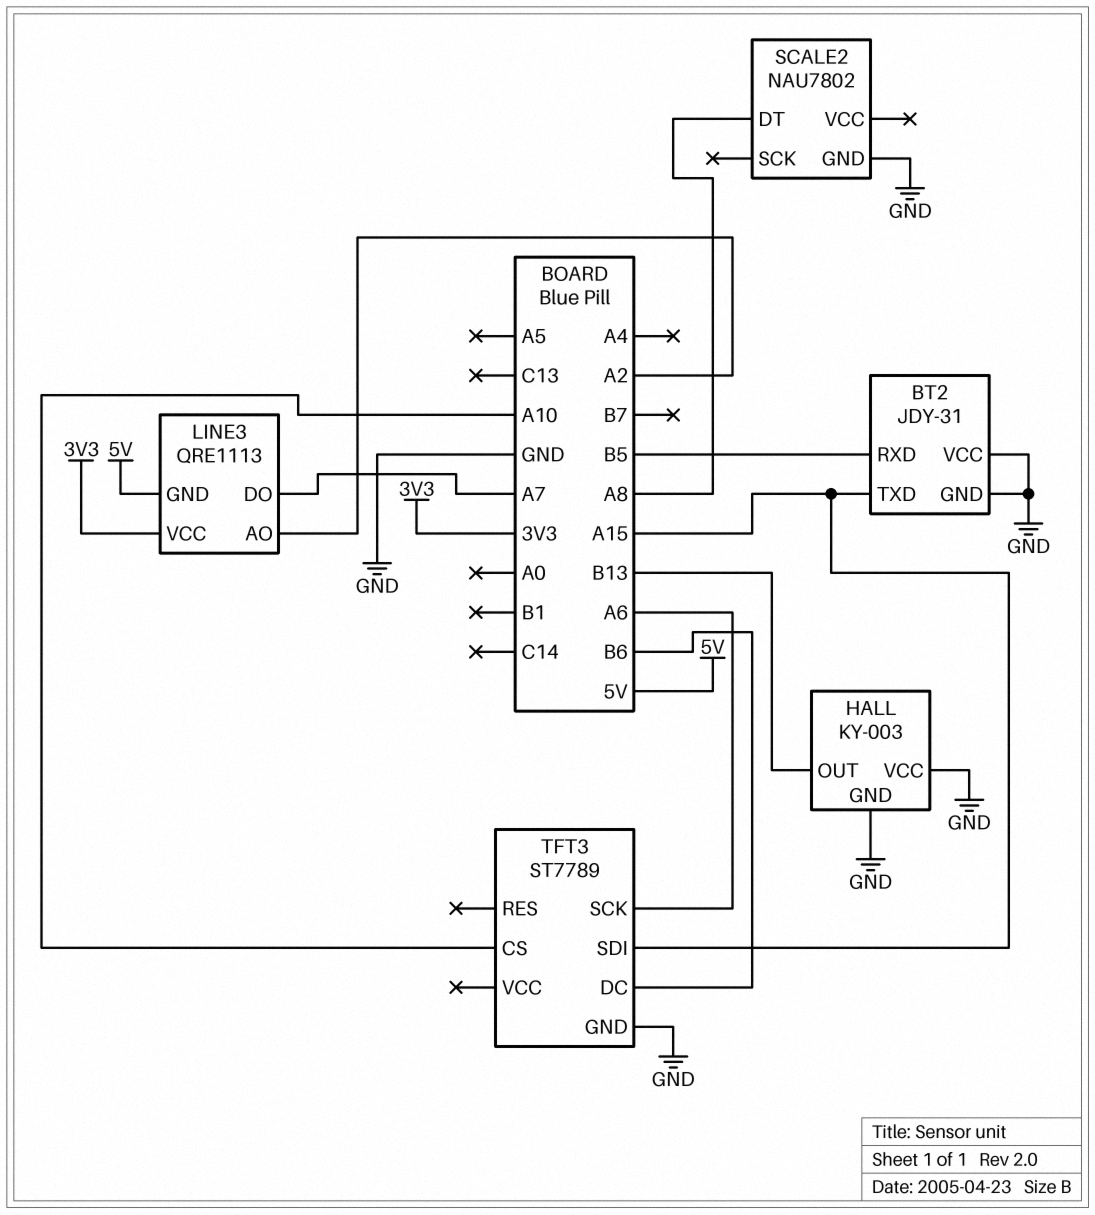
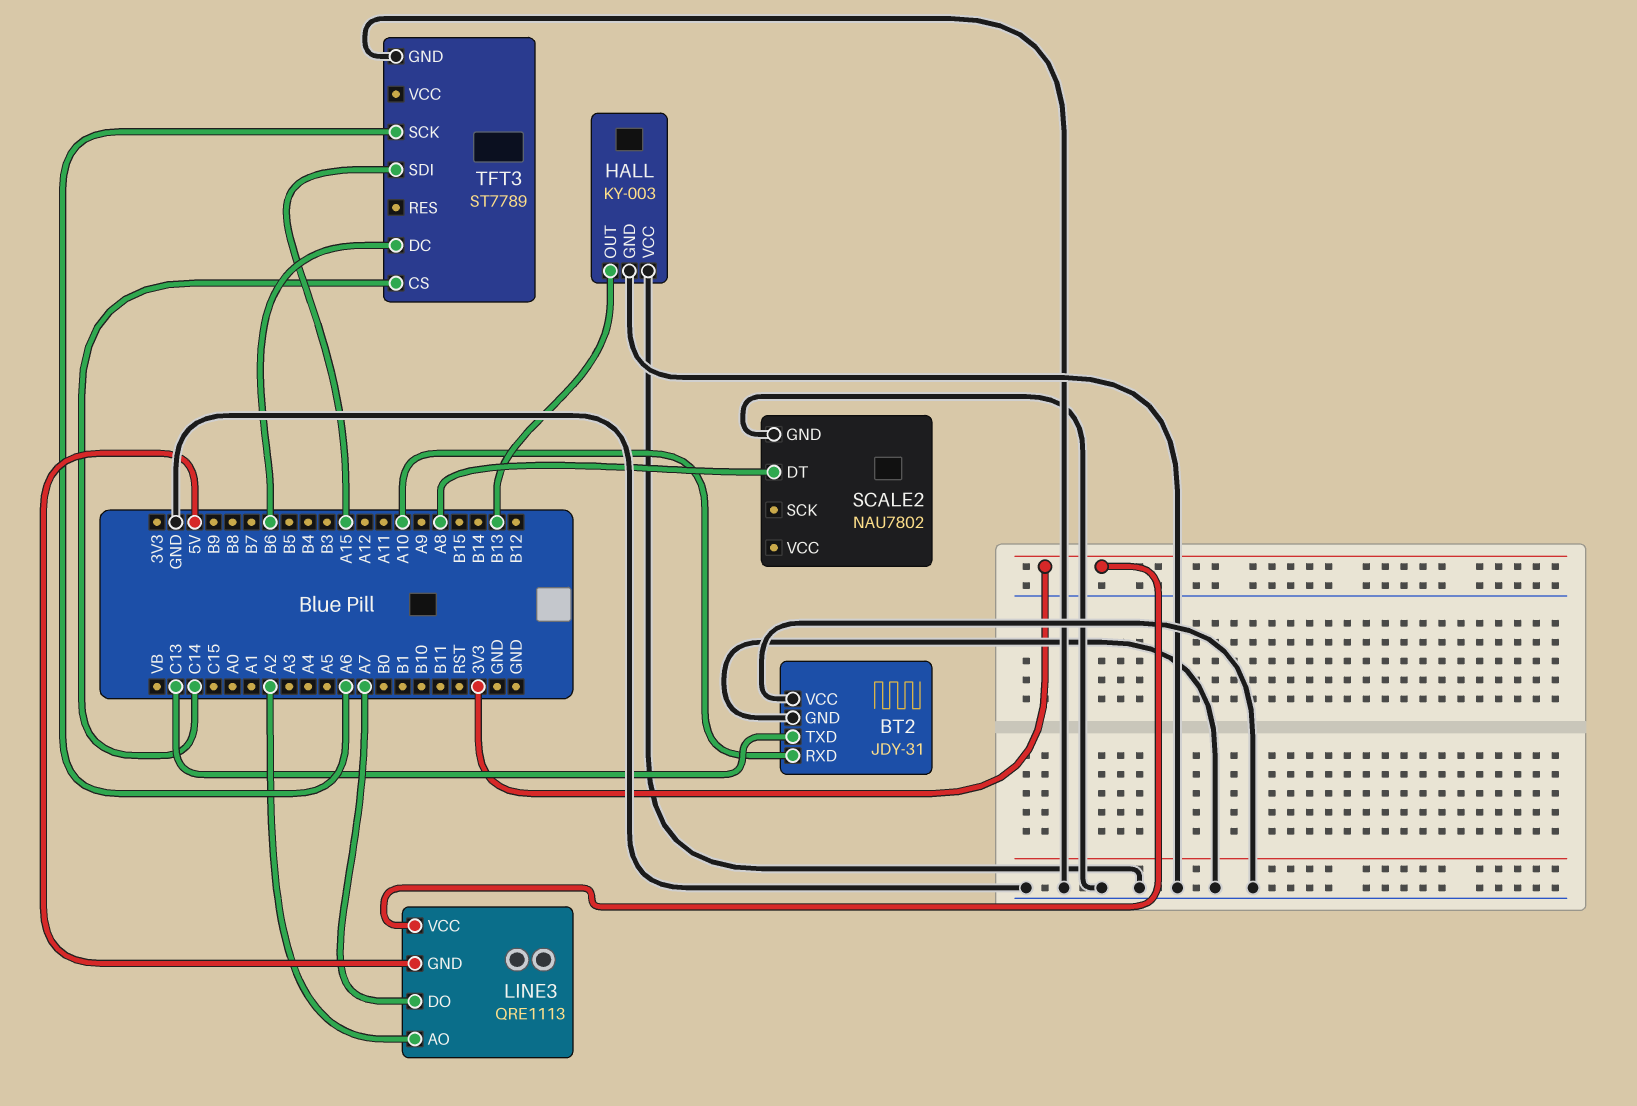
BT2 pin RXD: B5 -> A10
BT2 pin TXD: A15 -> C13
TFT3 pin CS: A10 -> C14

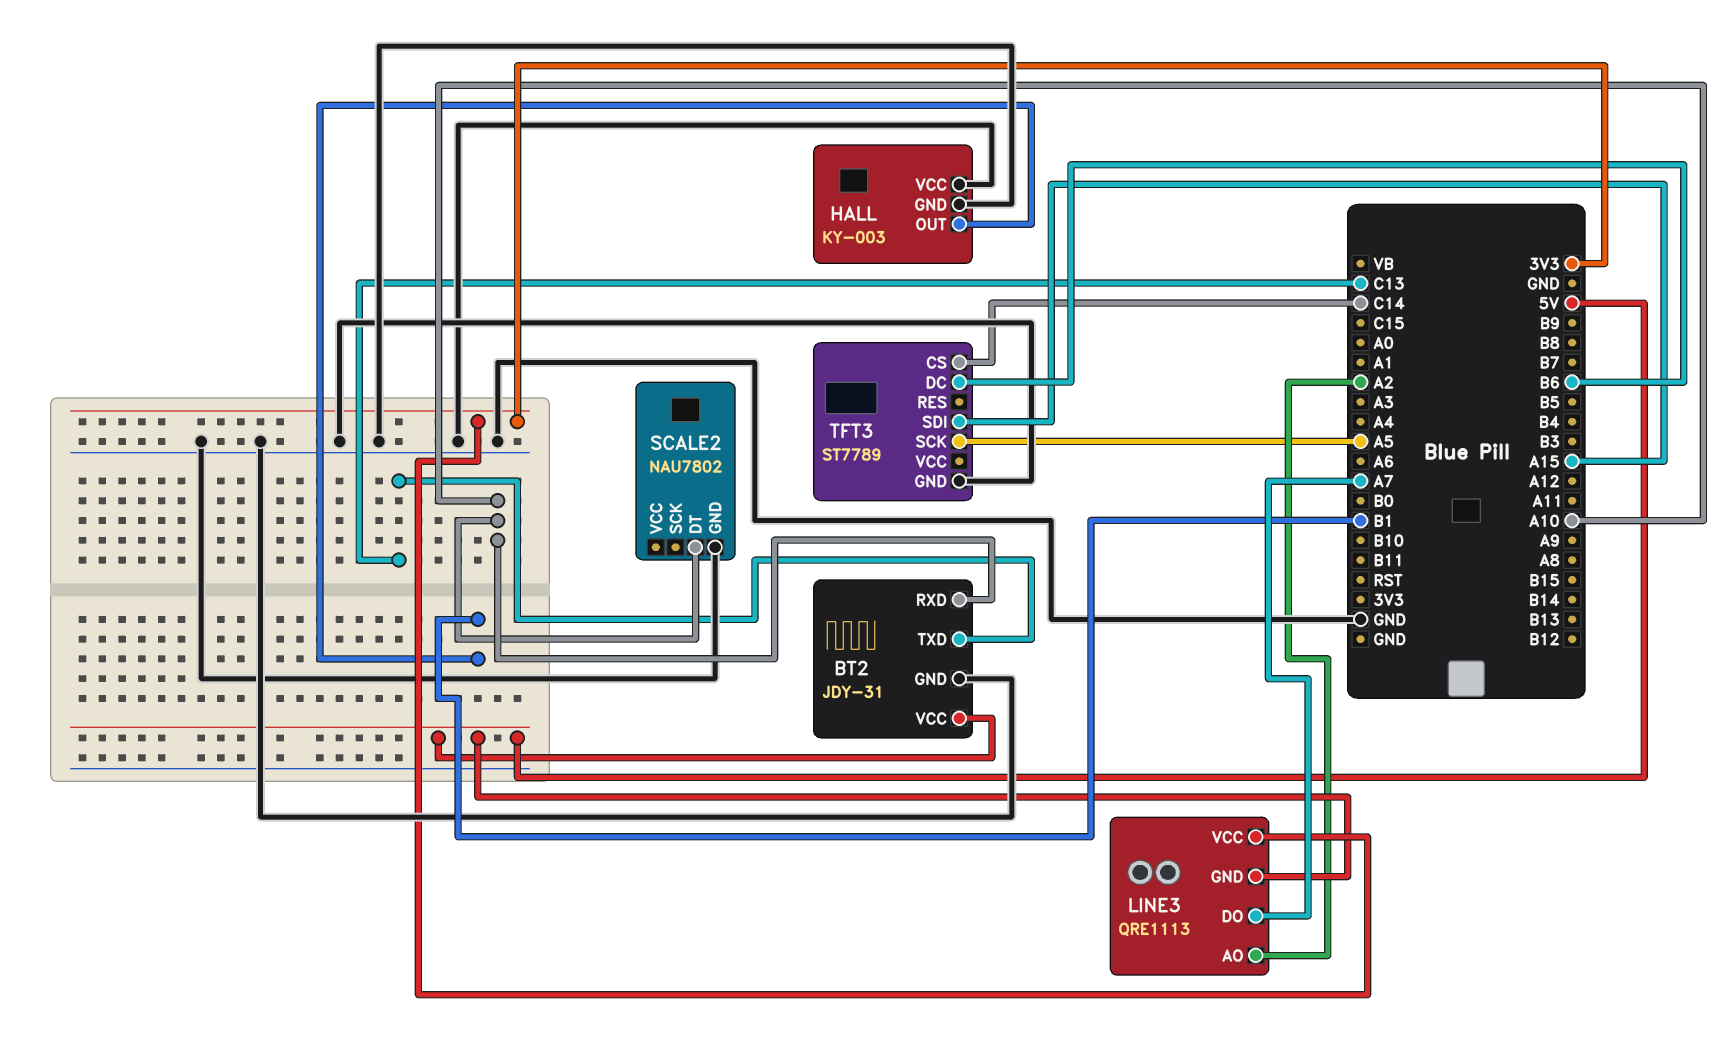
BT2 pin VCC: GND -> 5V
HALL pin OUT: B13 -> B1
SCALE2 pin DT: A8 -> A10
TFT3 pin SCK: A6 -> A5

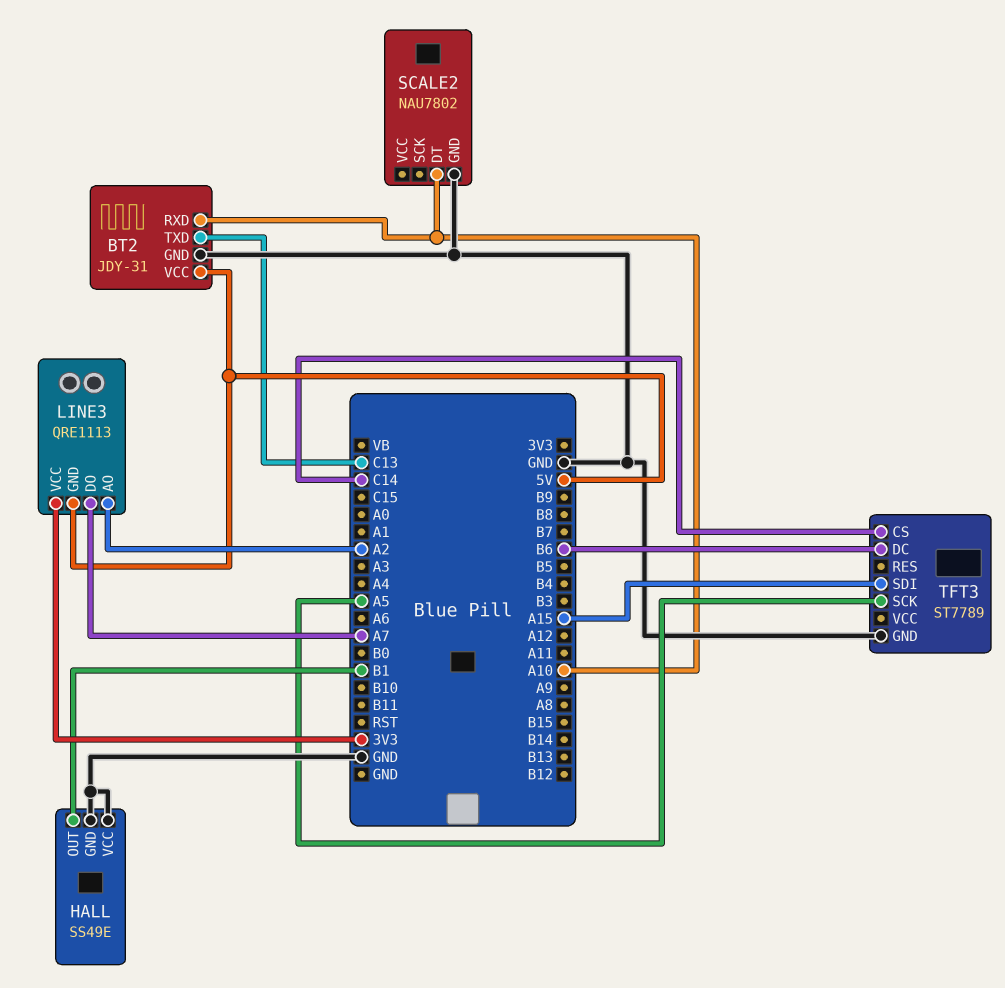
HALL: KY-003 -> SS49E

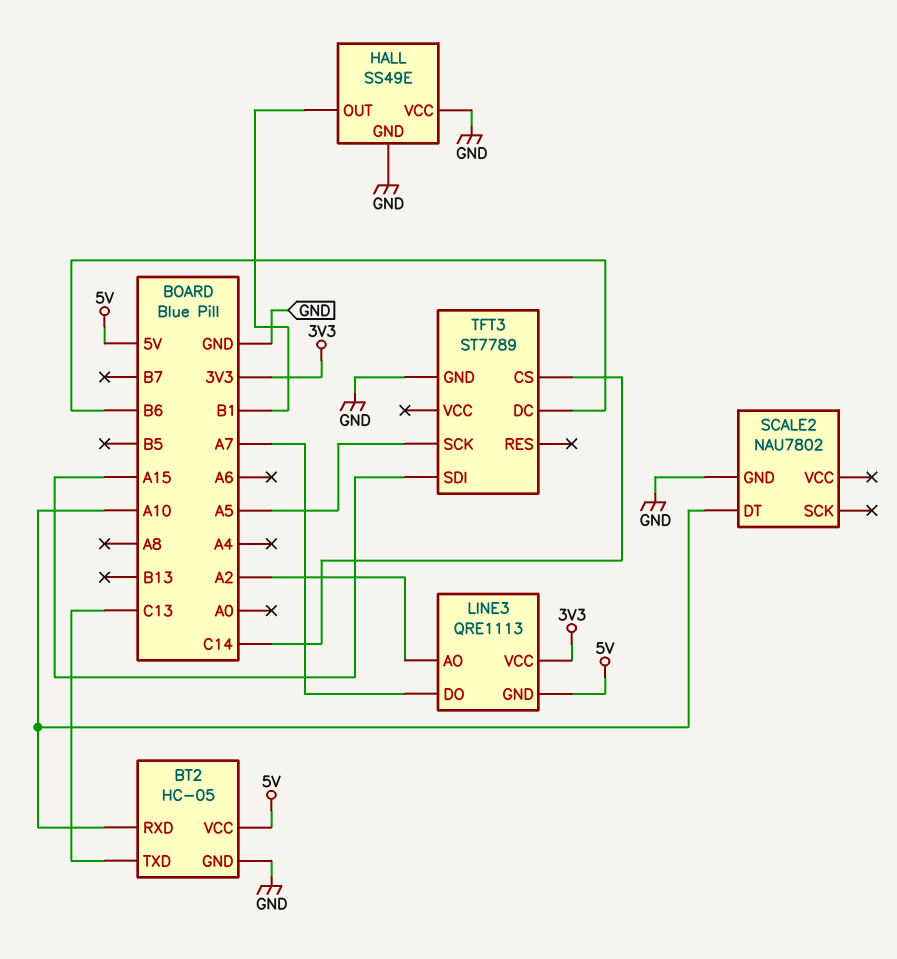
BT2: JDY-31 -> HC-05

